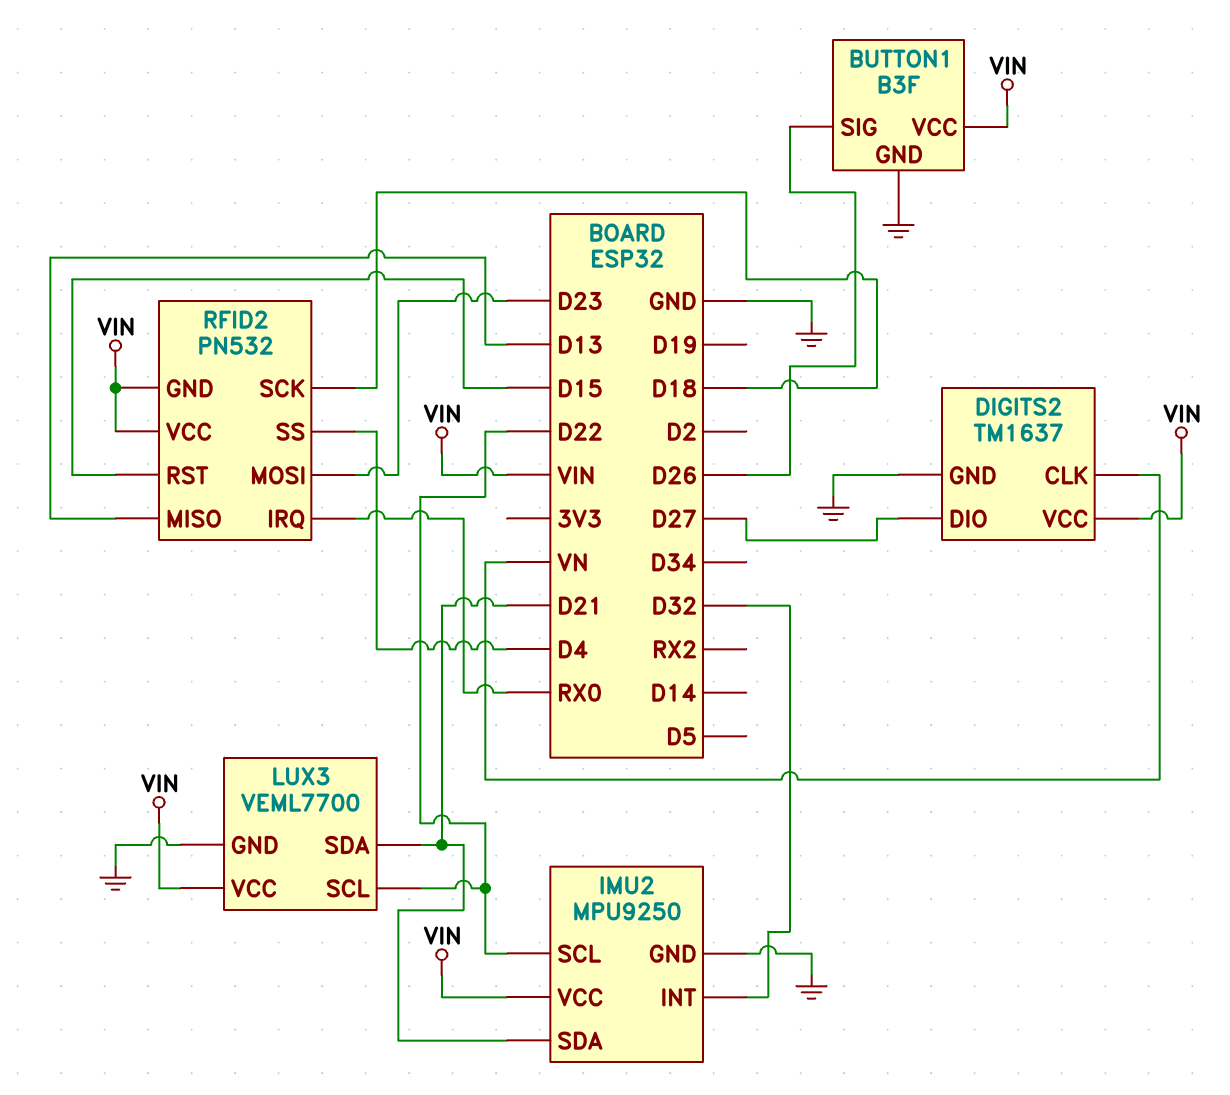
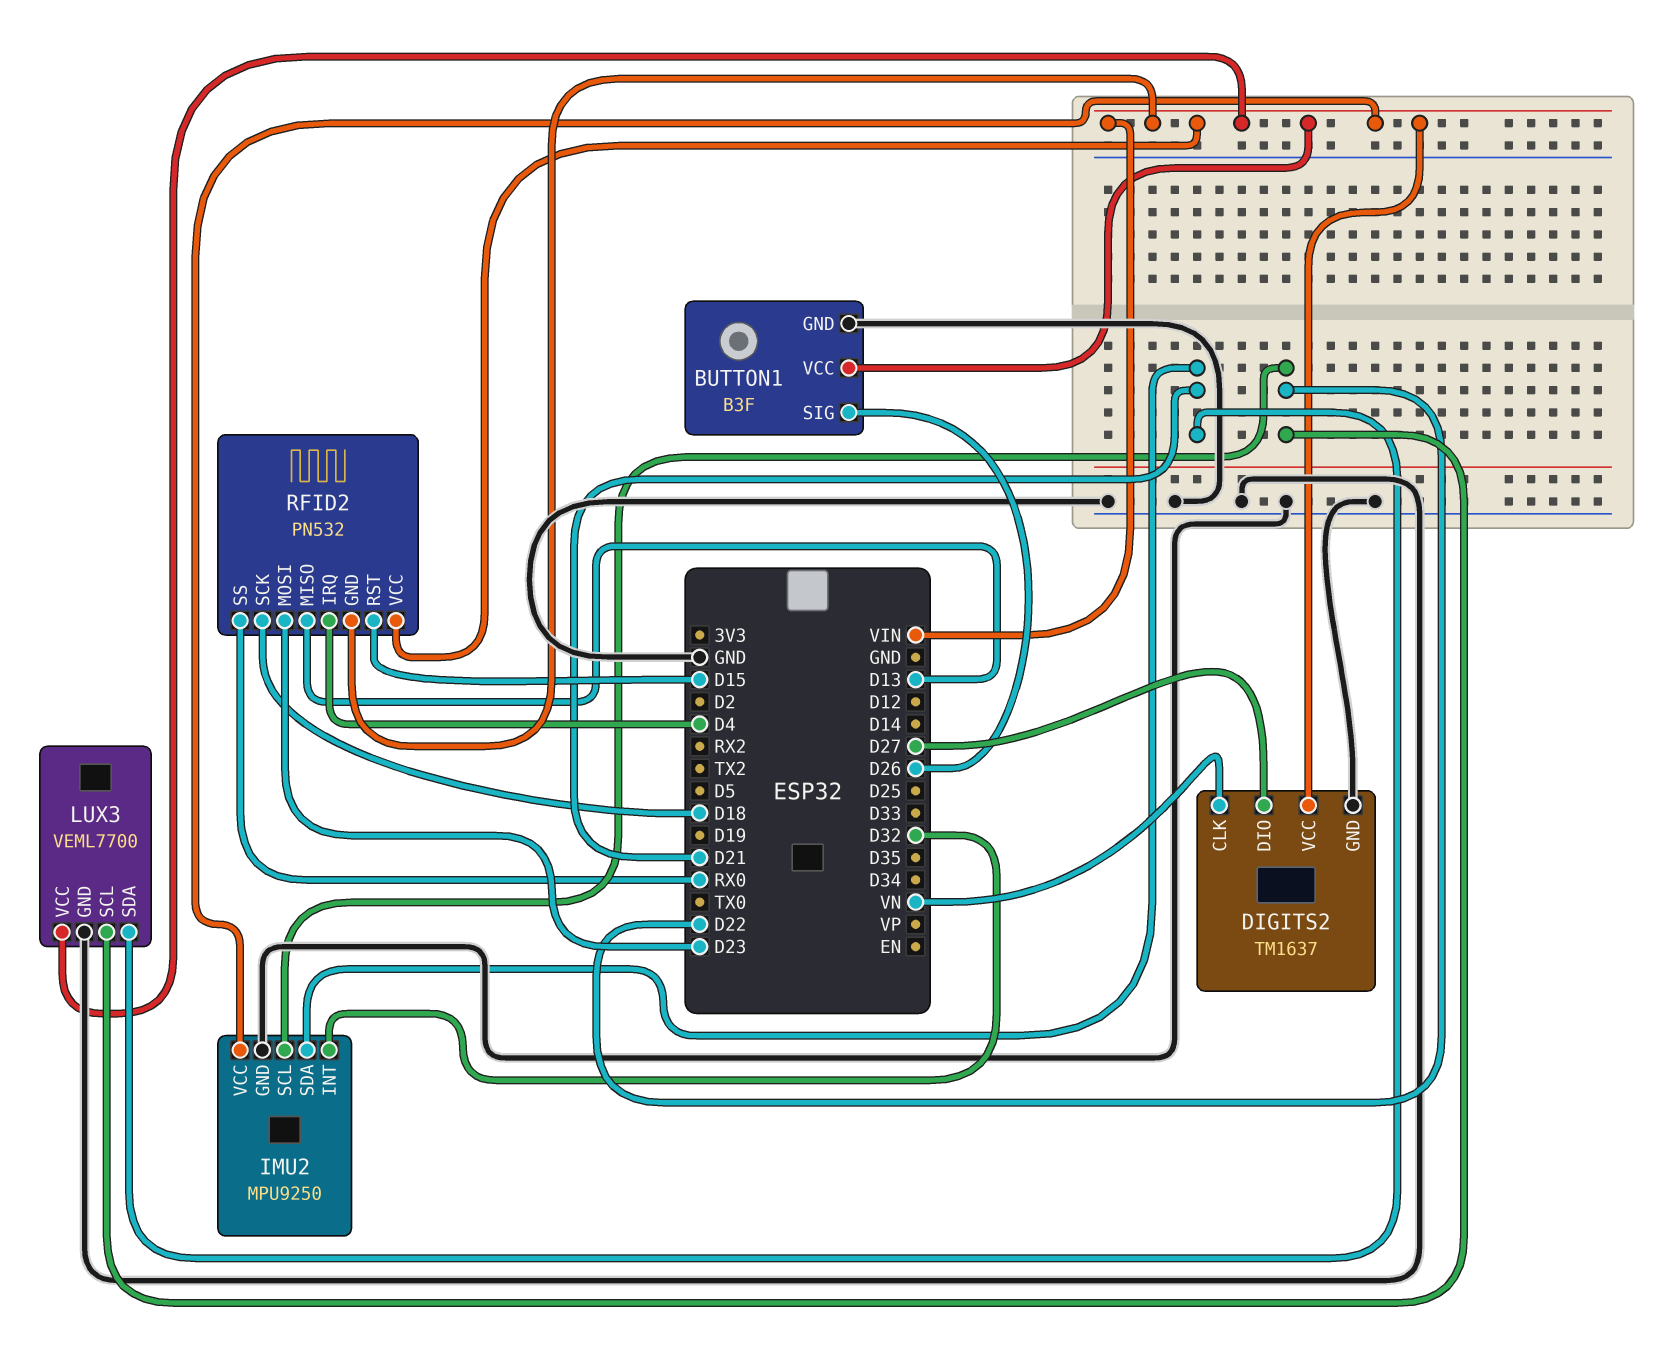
RFID2 pin IRQ: RX0 -> D4
RFID2 pin SS: D4 -> RX0

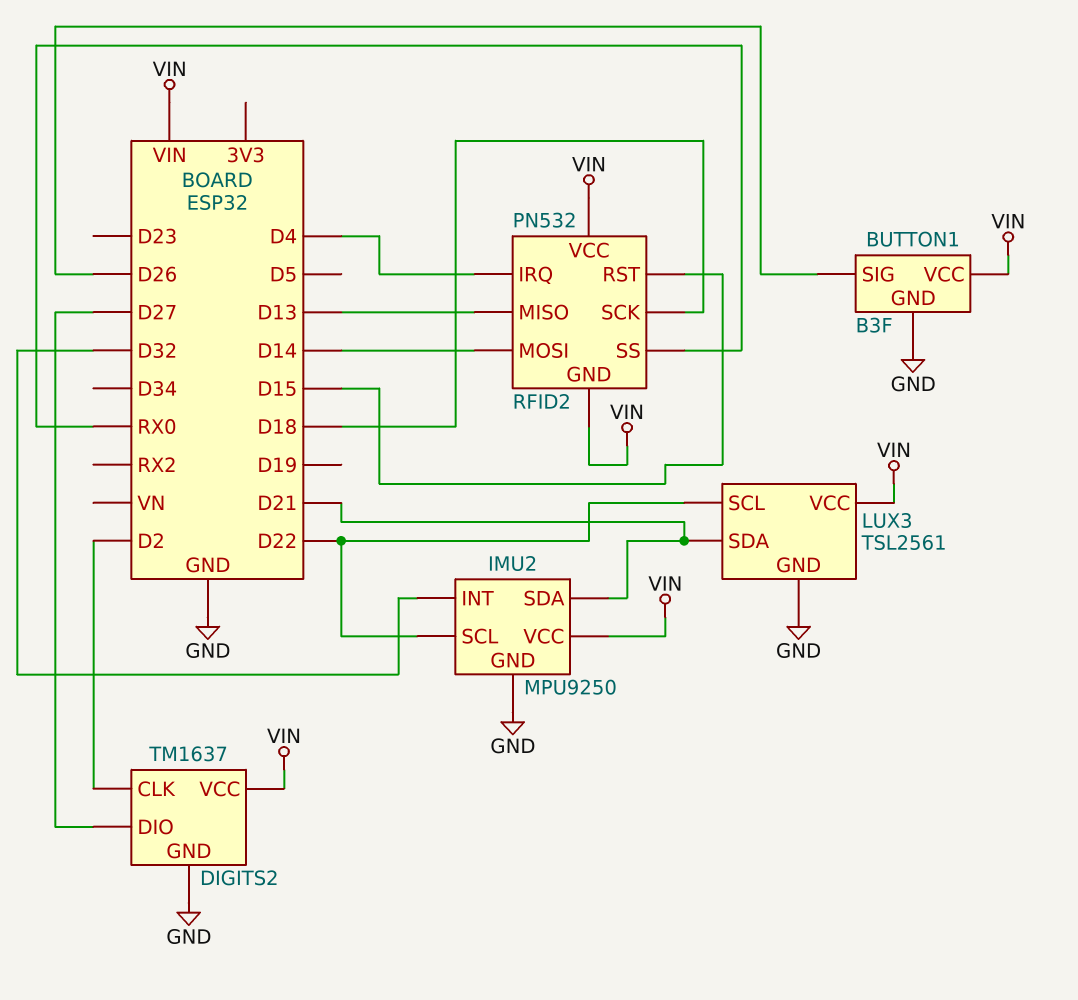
DIGITS2 pin CLK: VN -> D2
LUX3: VEML7700 -> TSL2561
RFID2 pin MOSI: D23 -> D14

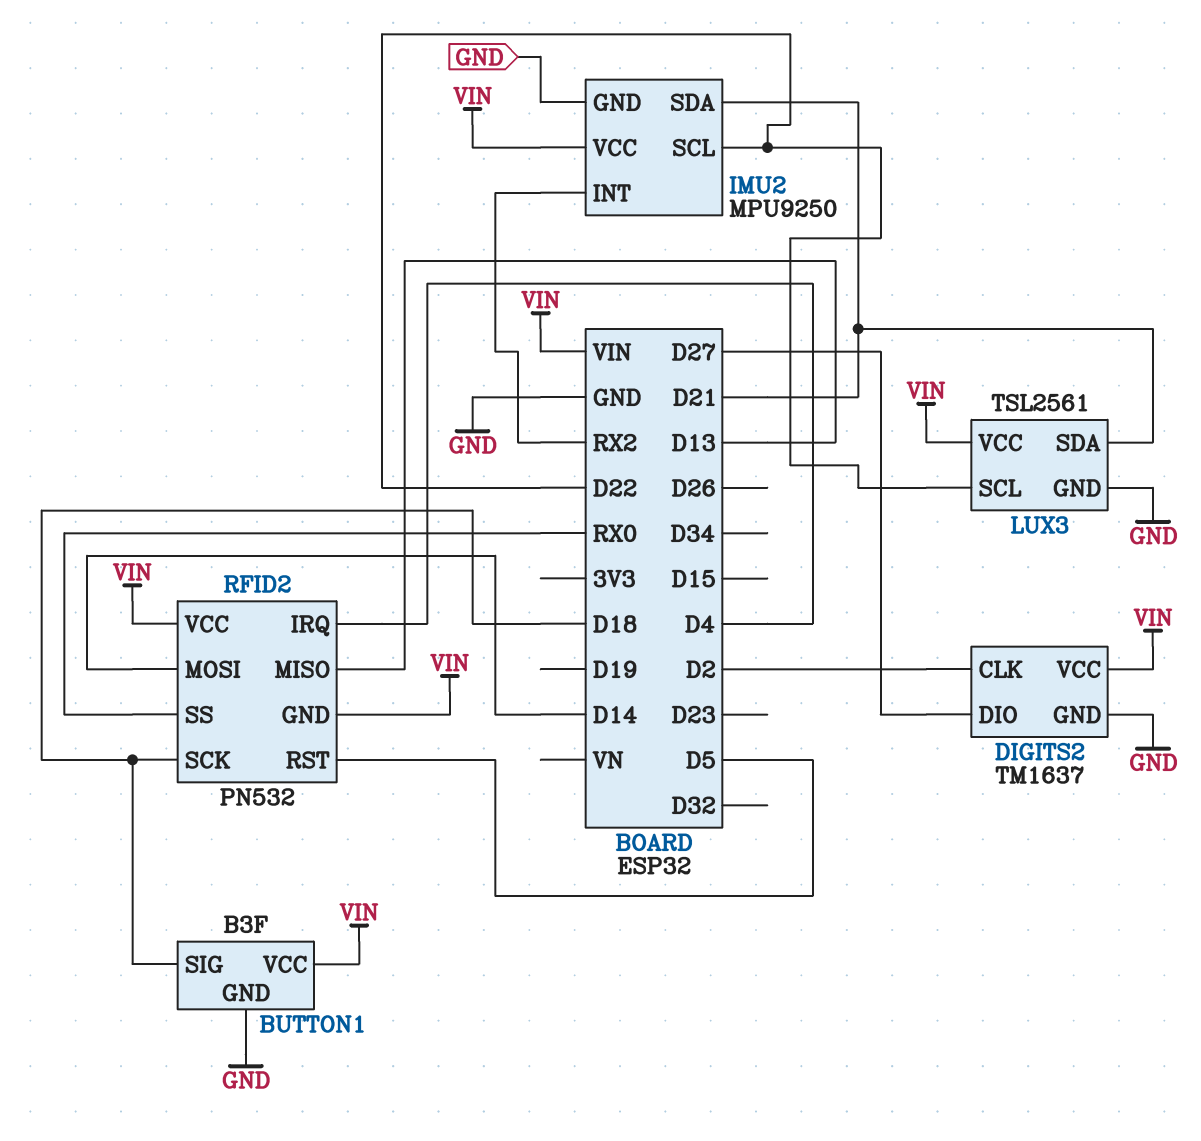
BUTTON1 pin SIG: D26 -> D18
IMU2 pin INT: D32 -> RX2
RFID2 pin RST: D15 -> D5

